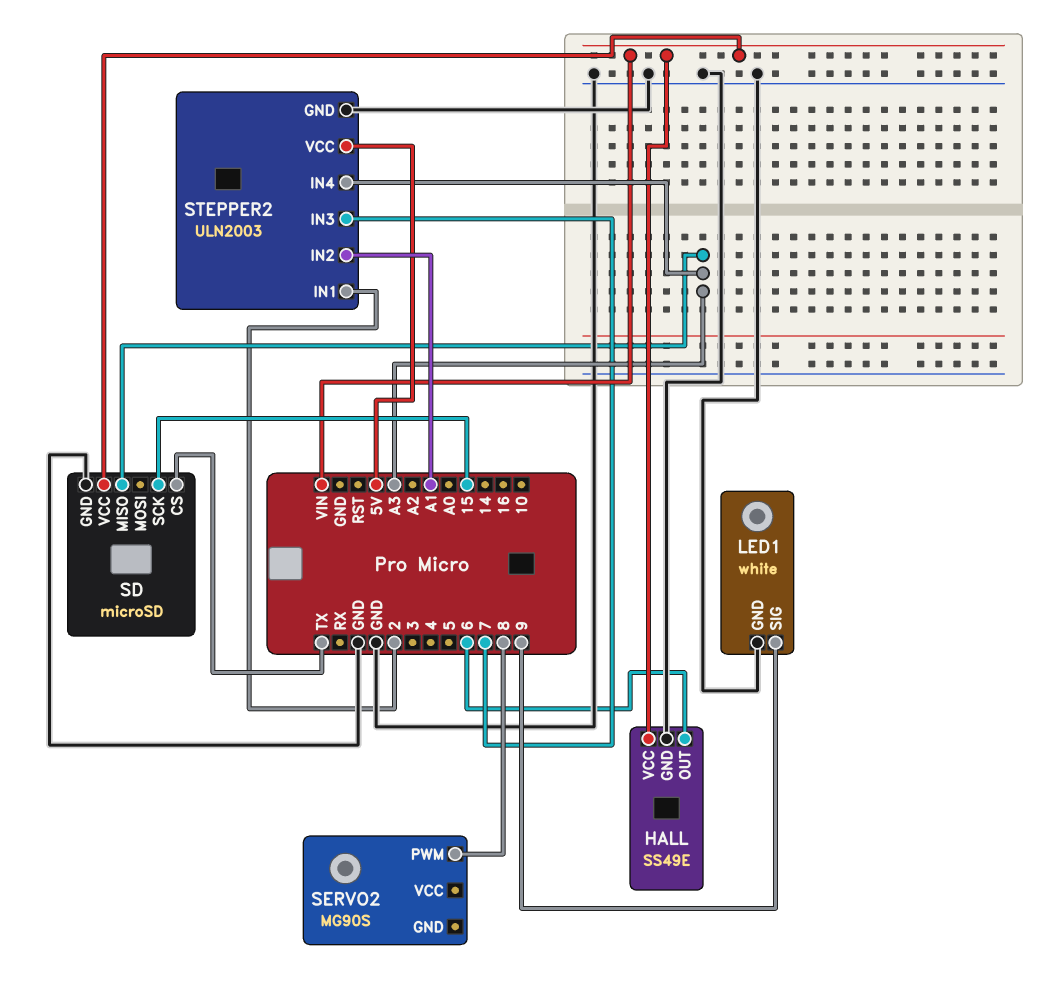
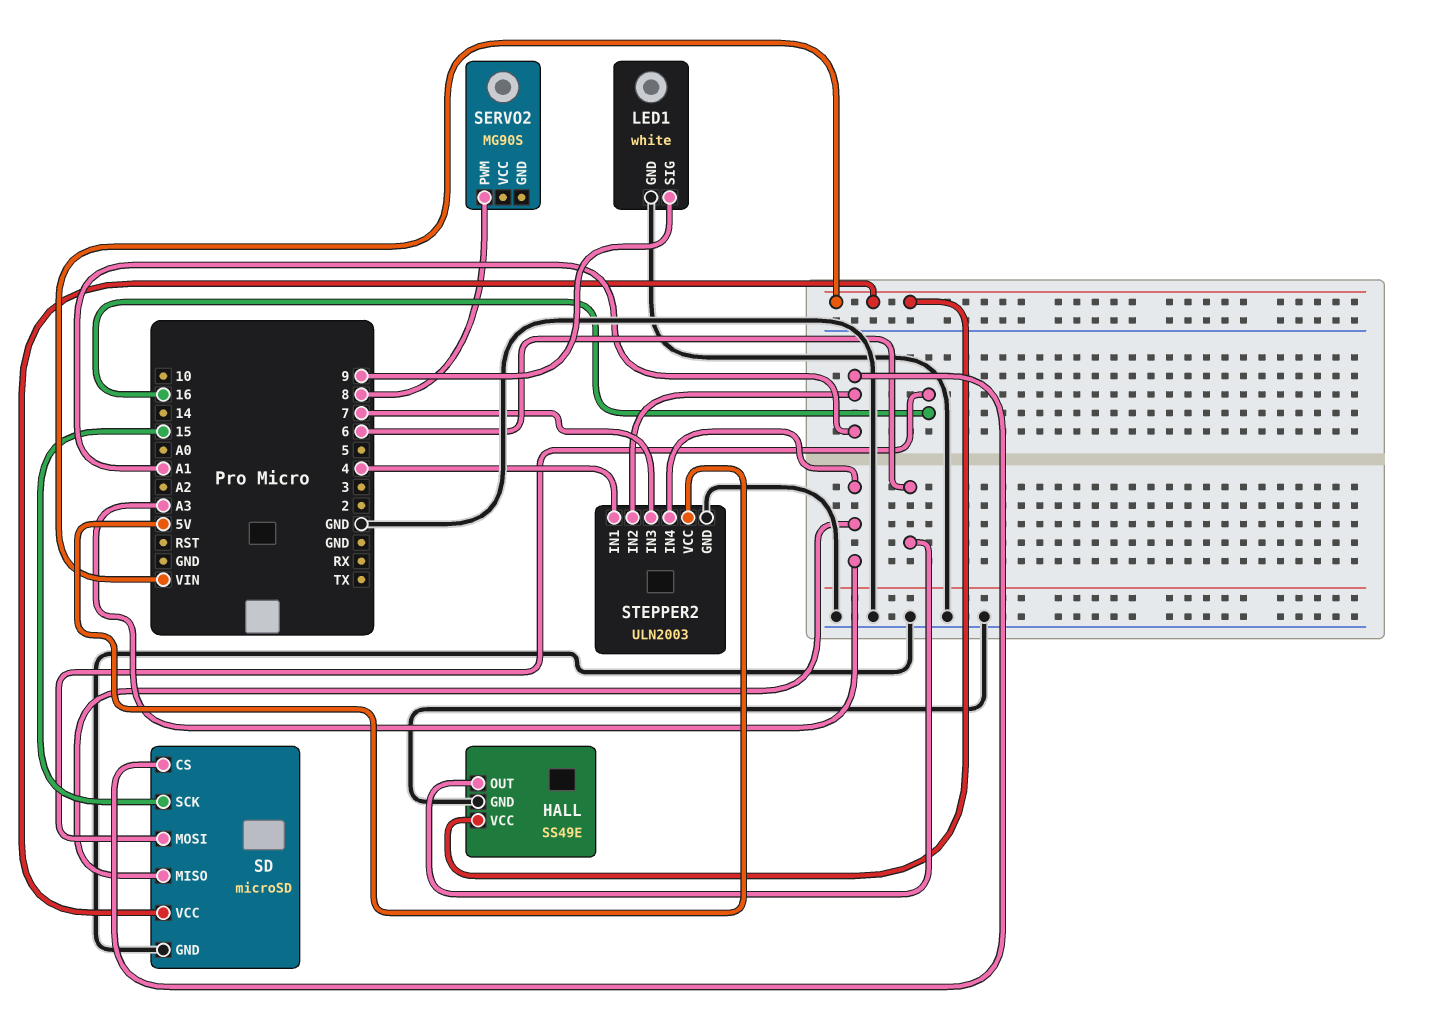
SD pin CS: TX -> A1
SD pin MOSI: none -> 16
STEPPER2 pin IN1: 2 -> 4

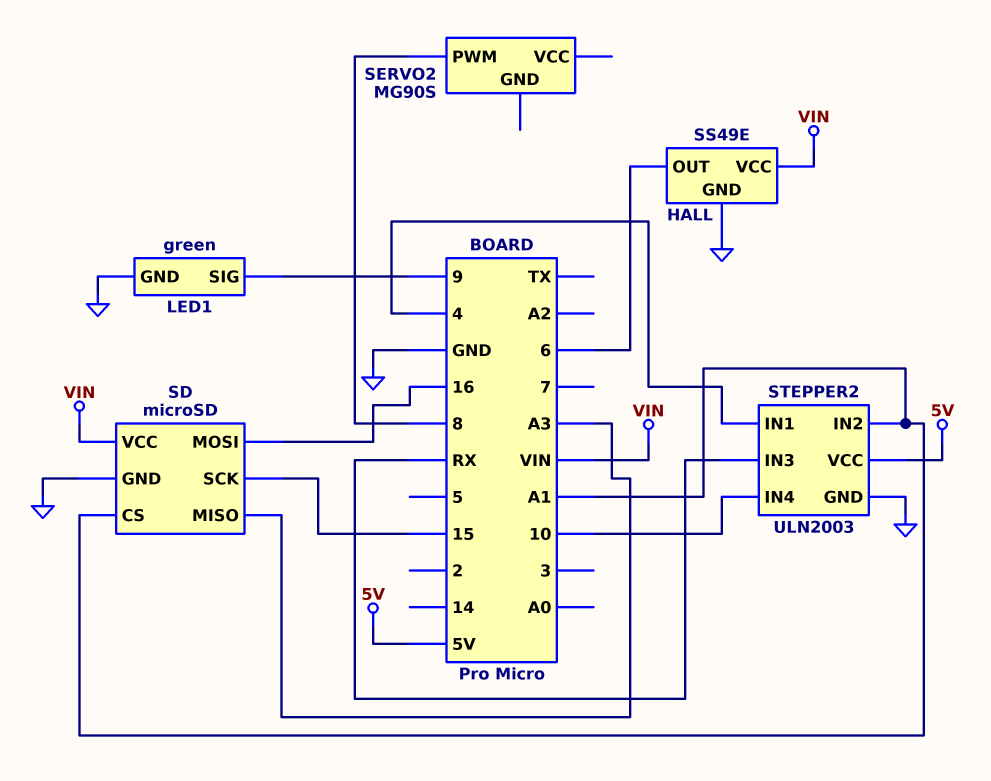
LED1: white -> green
STEPPER2 pin IN3: 7 -> RX
STEPPER2 pin IN4: A3 -> 10

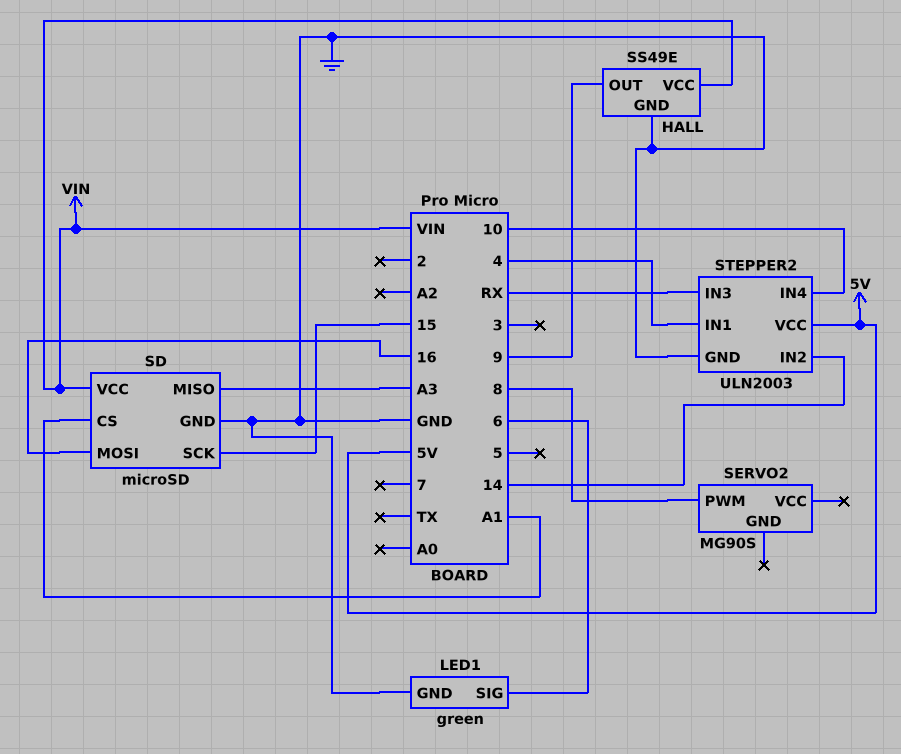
HALL pin OUT: 6 -> 9
LED1 pin SIG: 9 -> 6
STEPPER2 pin IN2: A1 -> 14

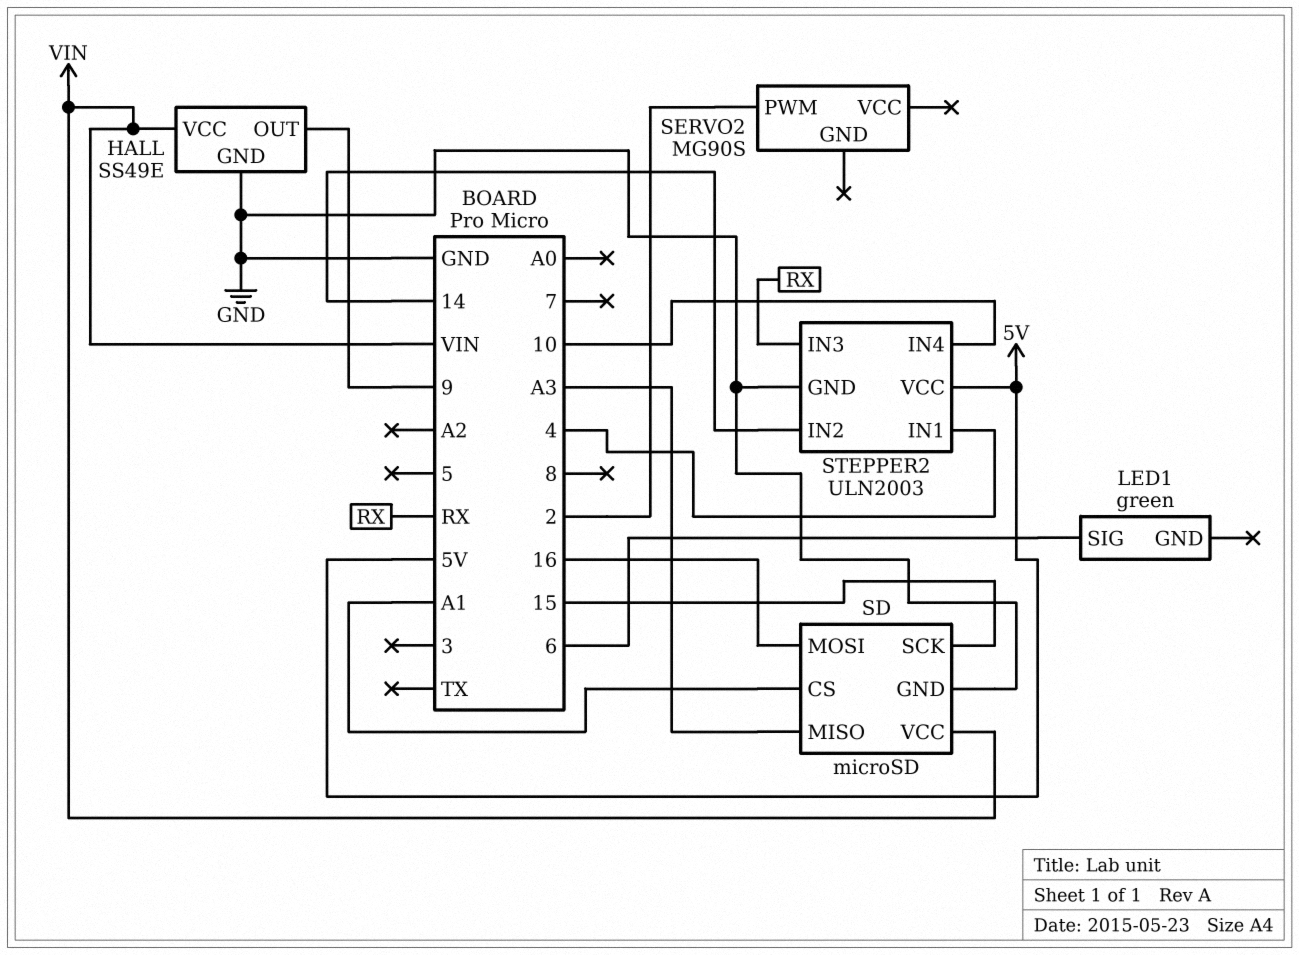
LED1 pin GND: GND -> none
SERVO2 pin PWM: 8 -> 2

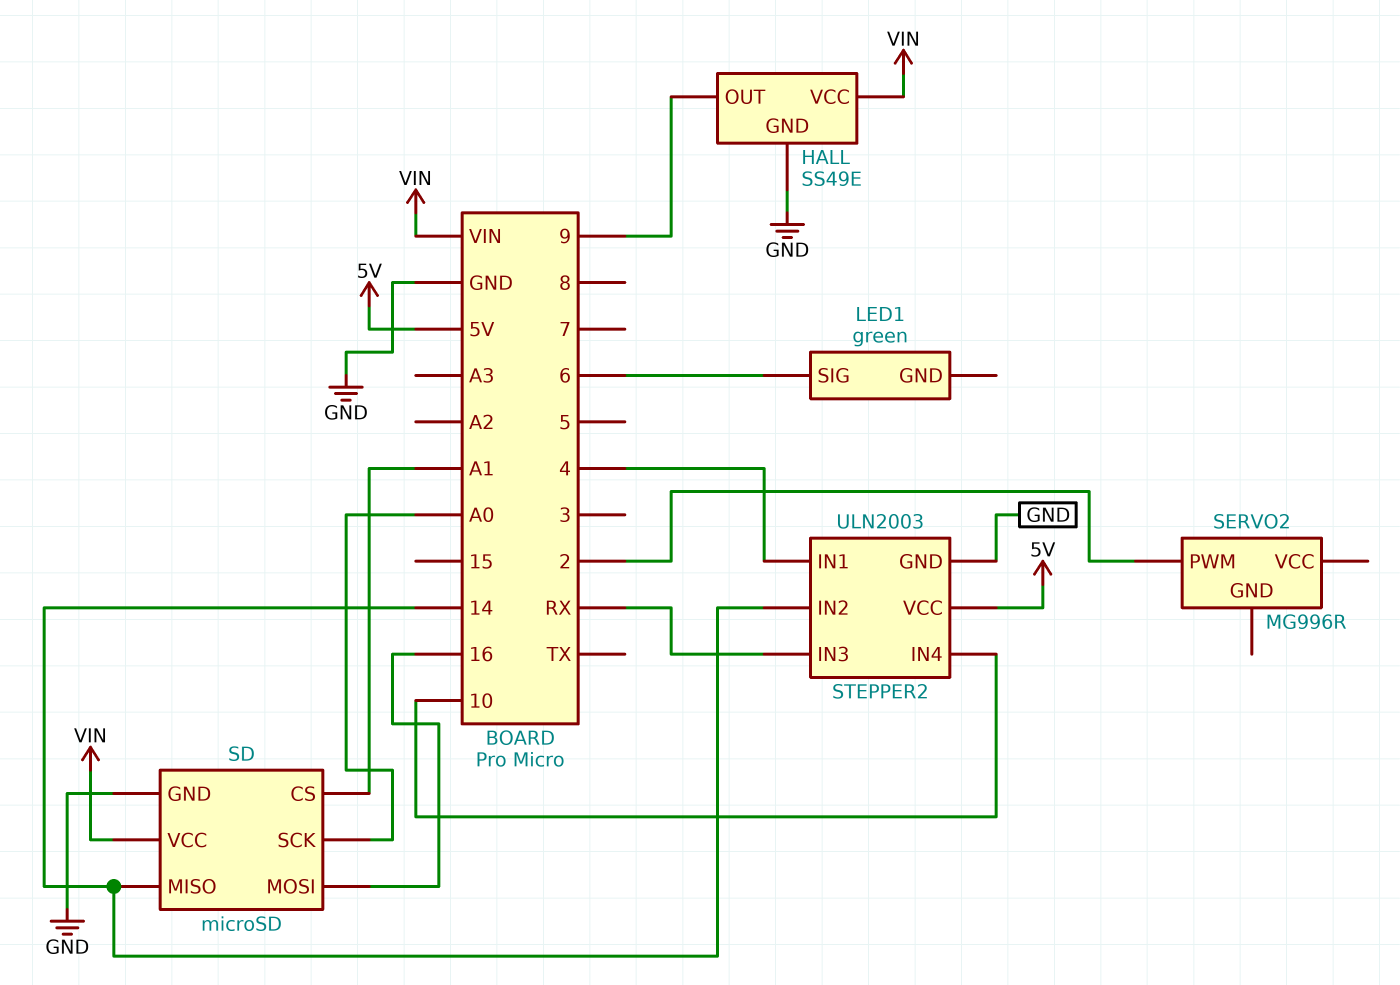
SD pin MISO: A3 -> 14
SD pin SCK: 15 -> A0
SERVO2: MG90S -> MG996R

